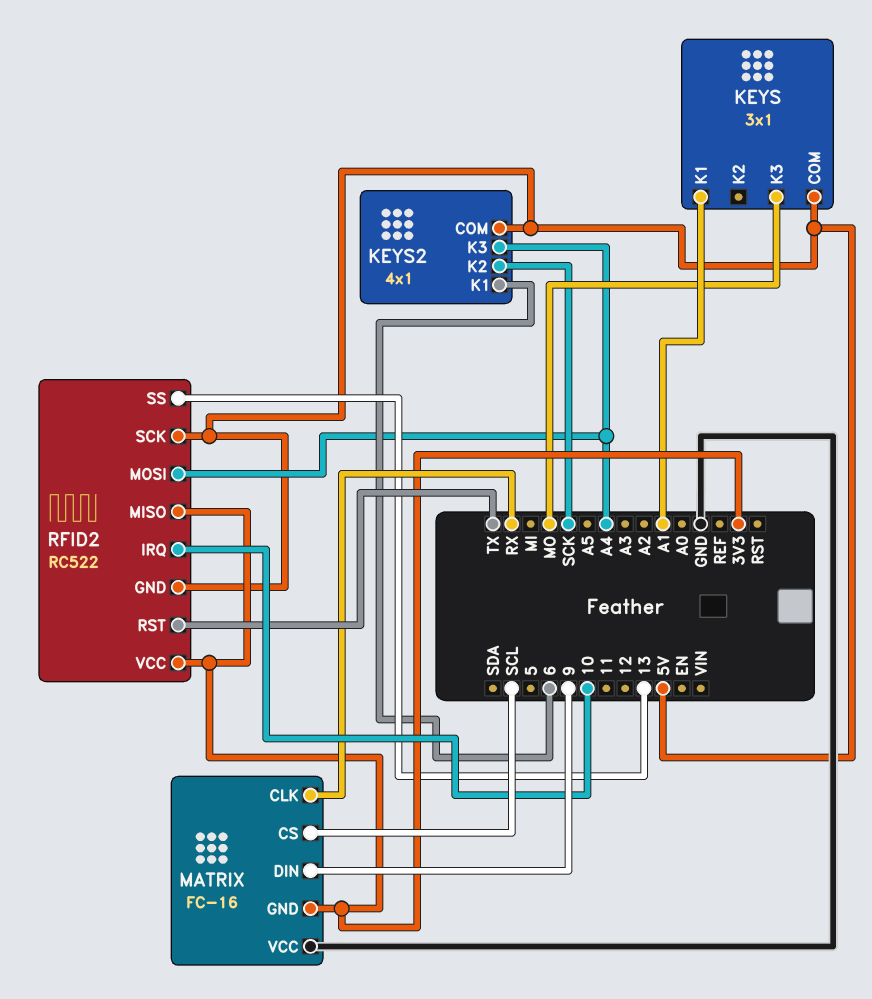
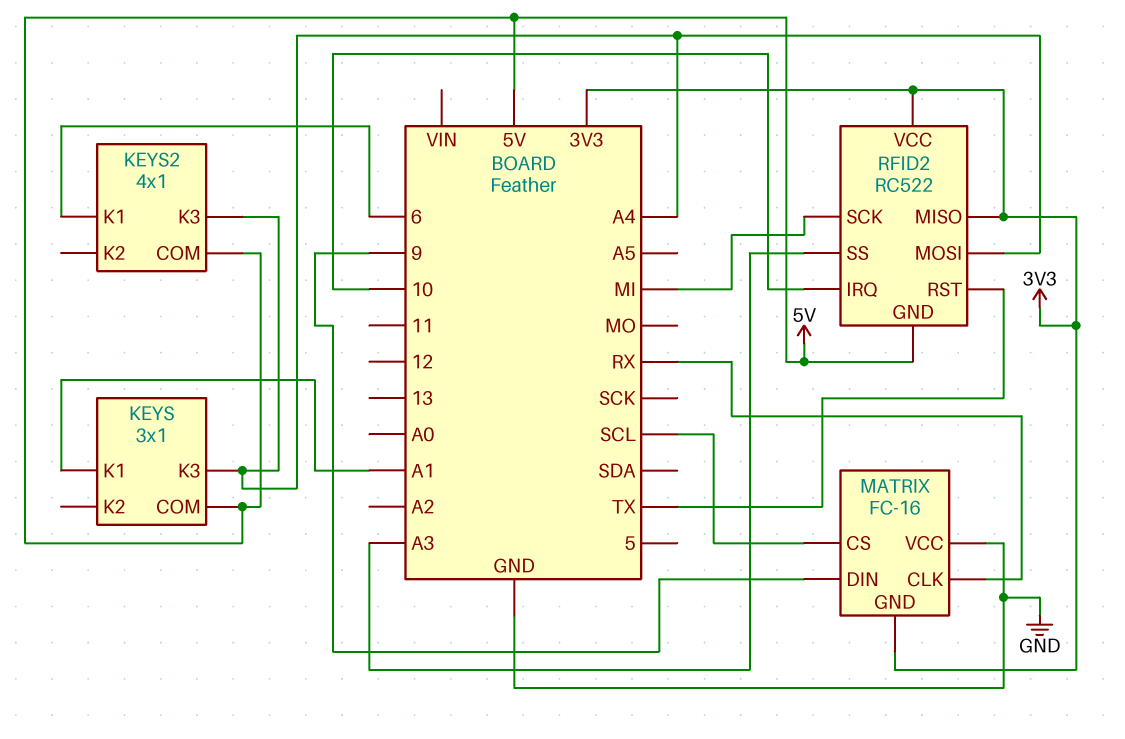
KEYS pin K3: MO -> A4
KEYS2 pin K2: SCK -> none
RFID2 pin SCK: 5V -> MI
RFID2 pin SS: 13 -> A3

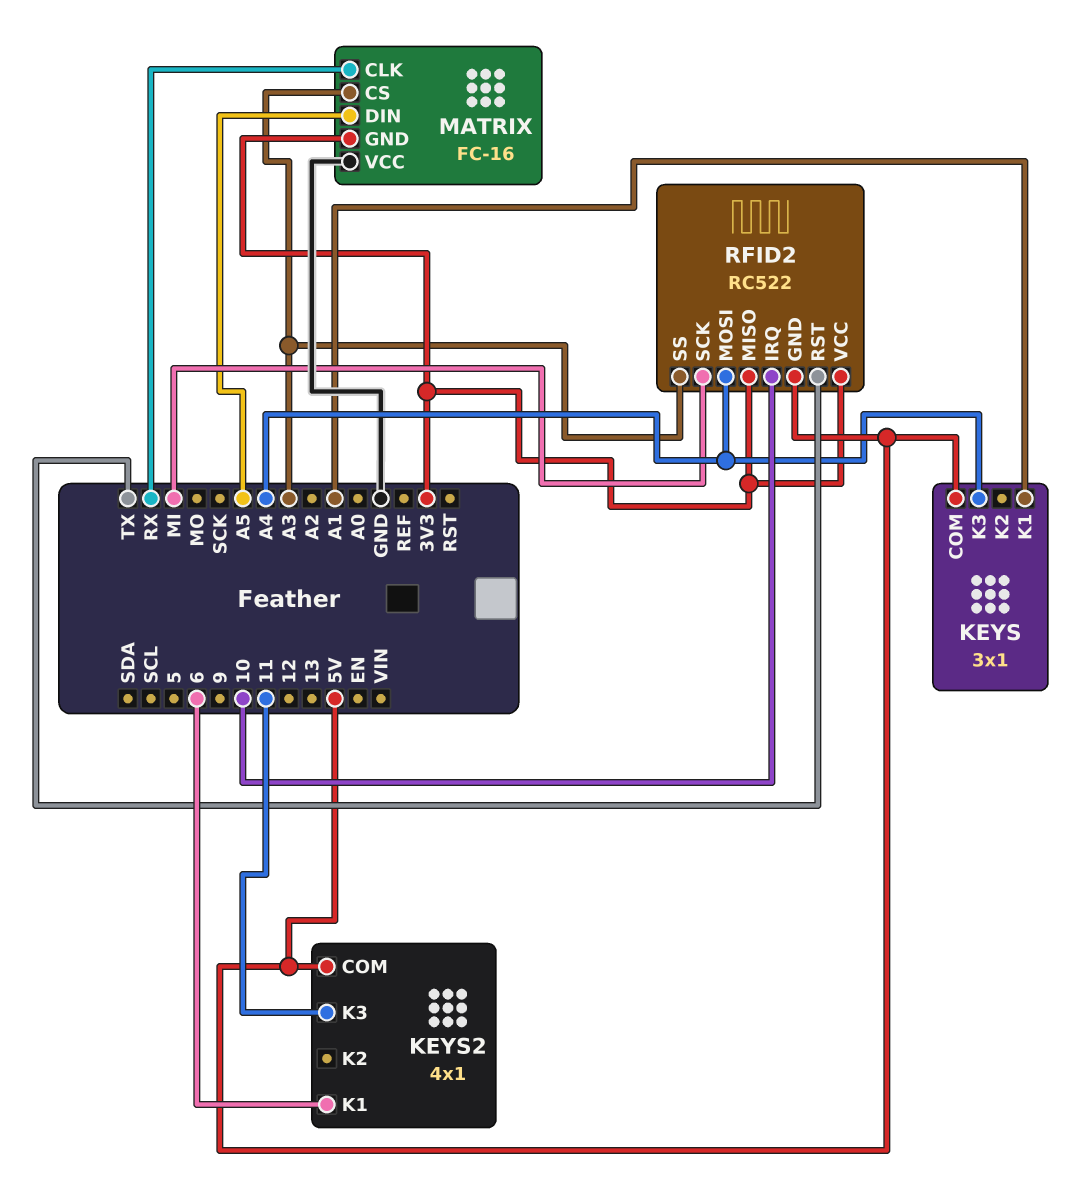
KEYS2 pin K3: A4 -> 11
MATRIX pin CS: SCL -> A3
MATRIX pin DIN: 9 -> A5

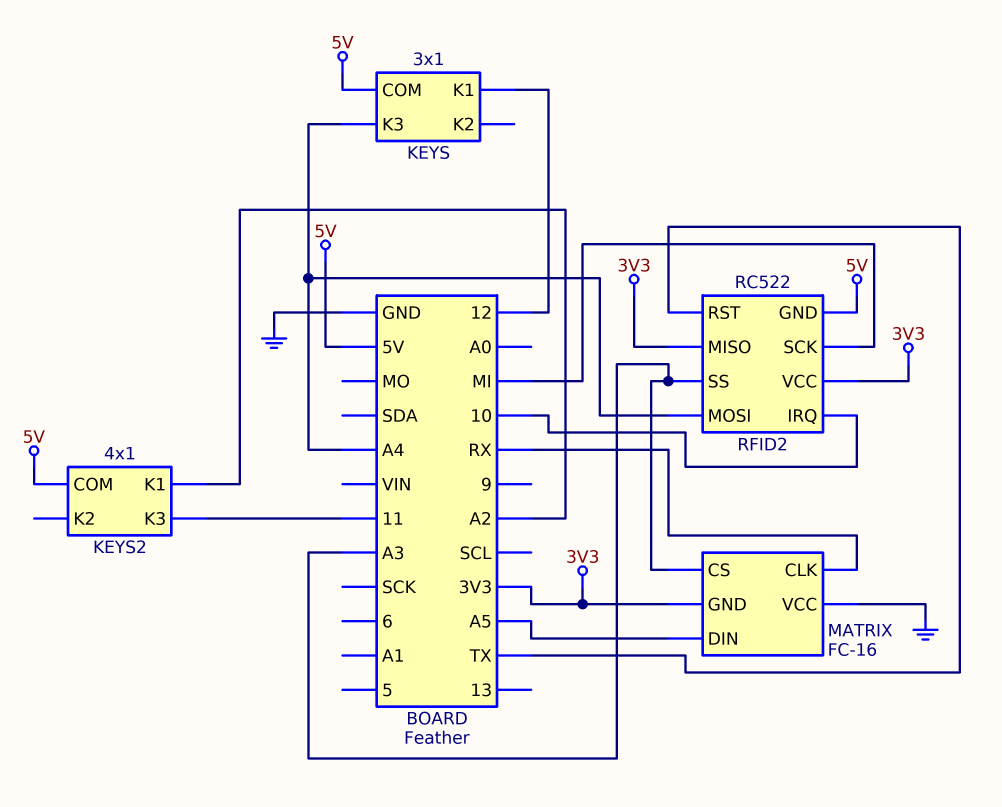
KEYS pin K1: A1 -> 12
KEYS2 pin K1: 6 -> A2

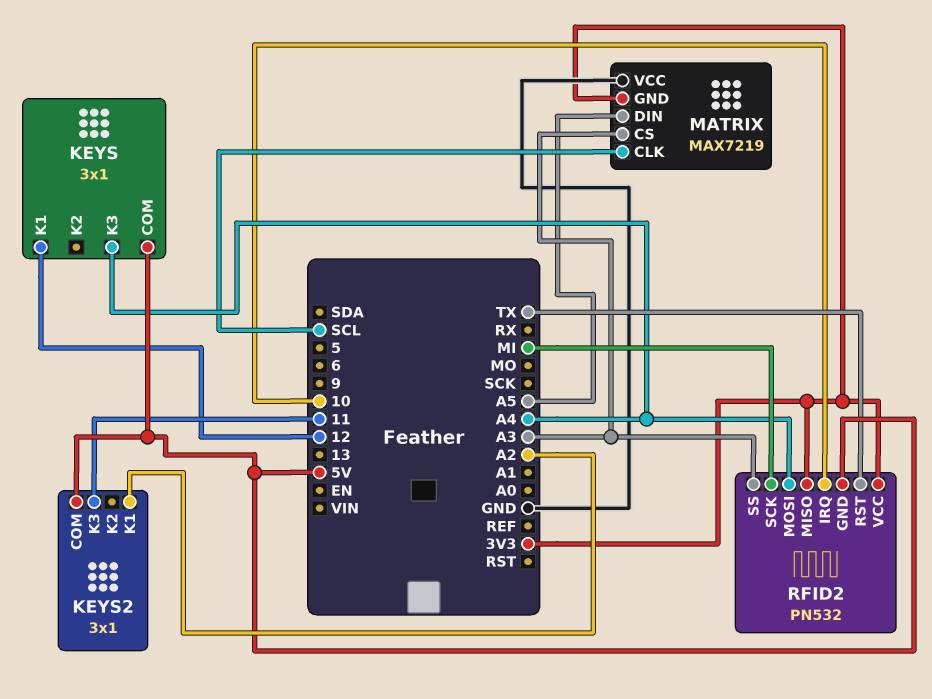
KEYS2: 4x1 -> 3x1
MATRIX: FC-16 -> MAX7219
MATRIX pin CLK: RX -> SCL
RFID2: RC522 -> PN532

